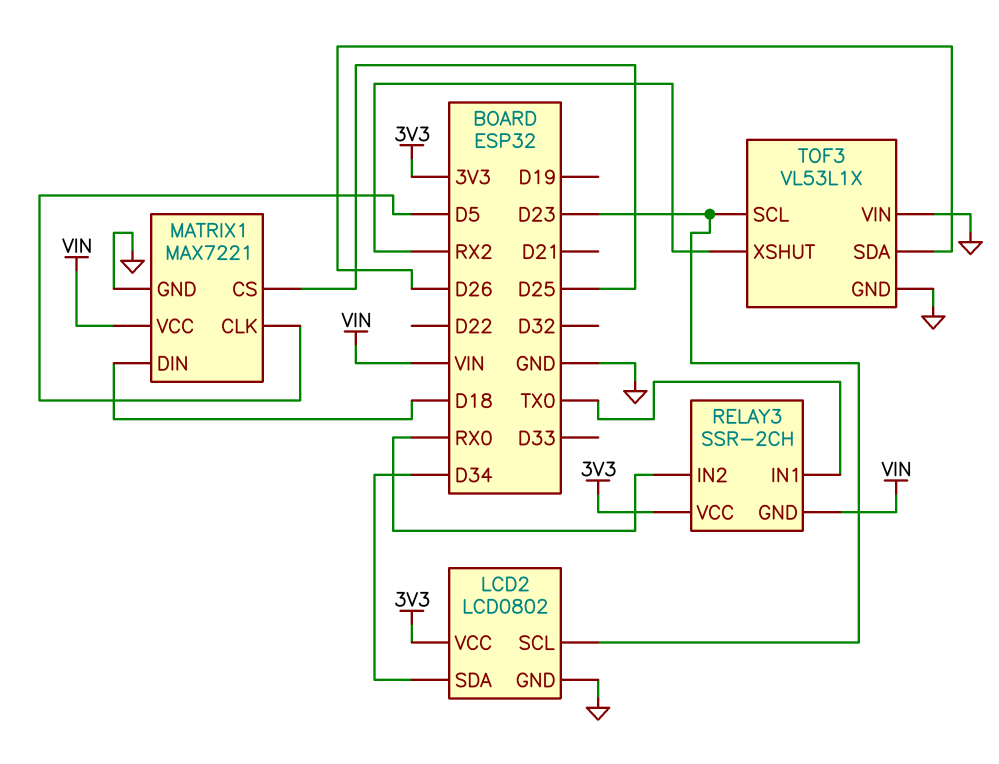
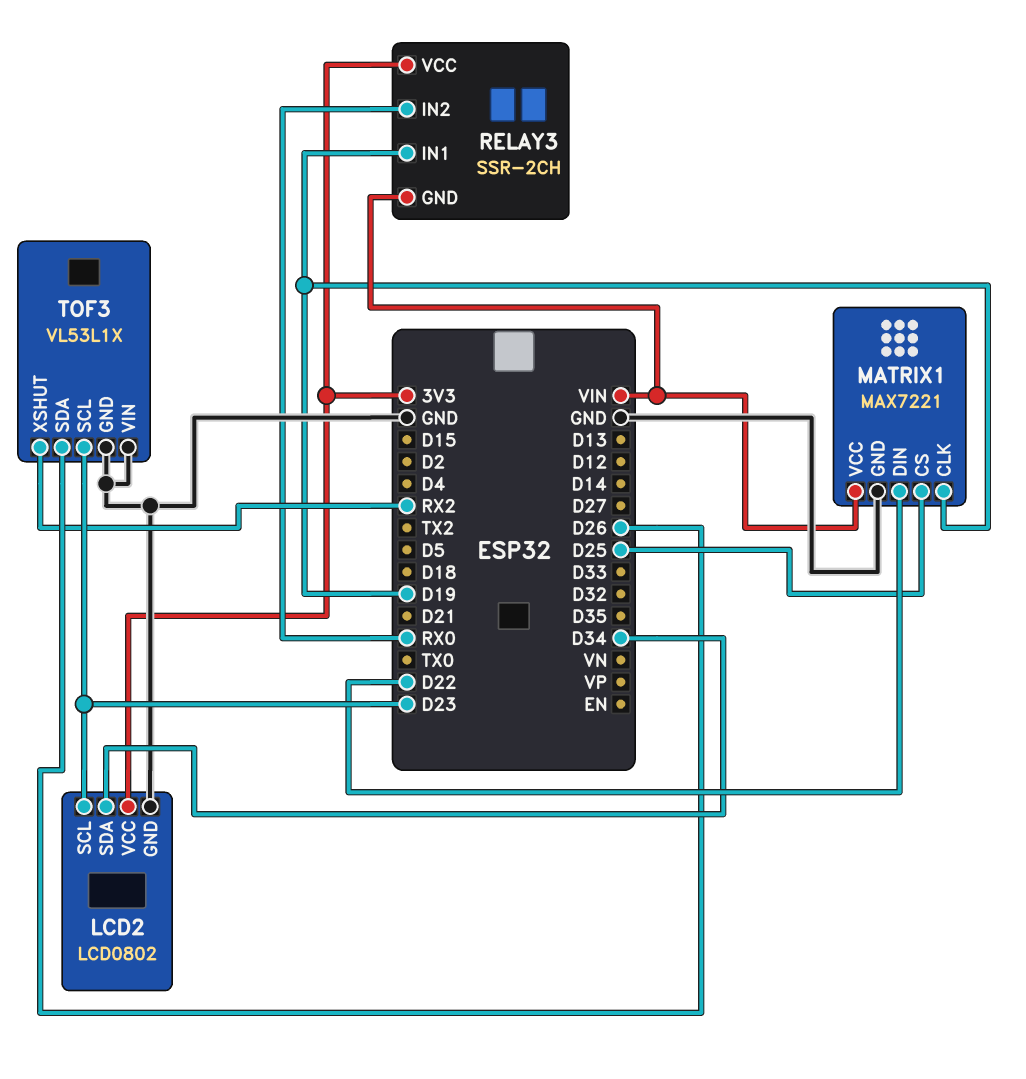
MATRIX1 pin CLK: D5 -> D19
MATRIX1 pin DIN: D18 -> D22
RELAY3 pin IN1: TX0 -> D19

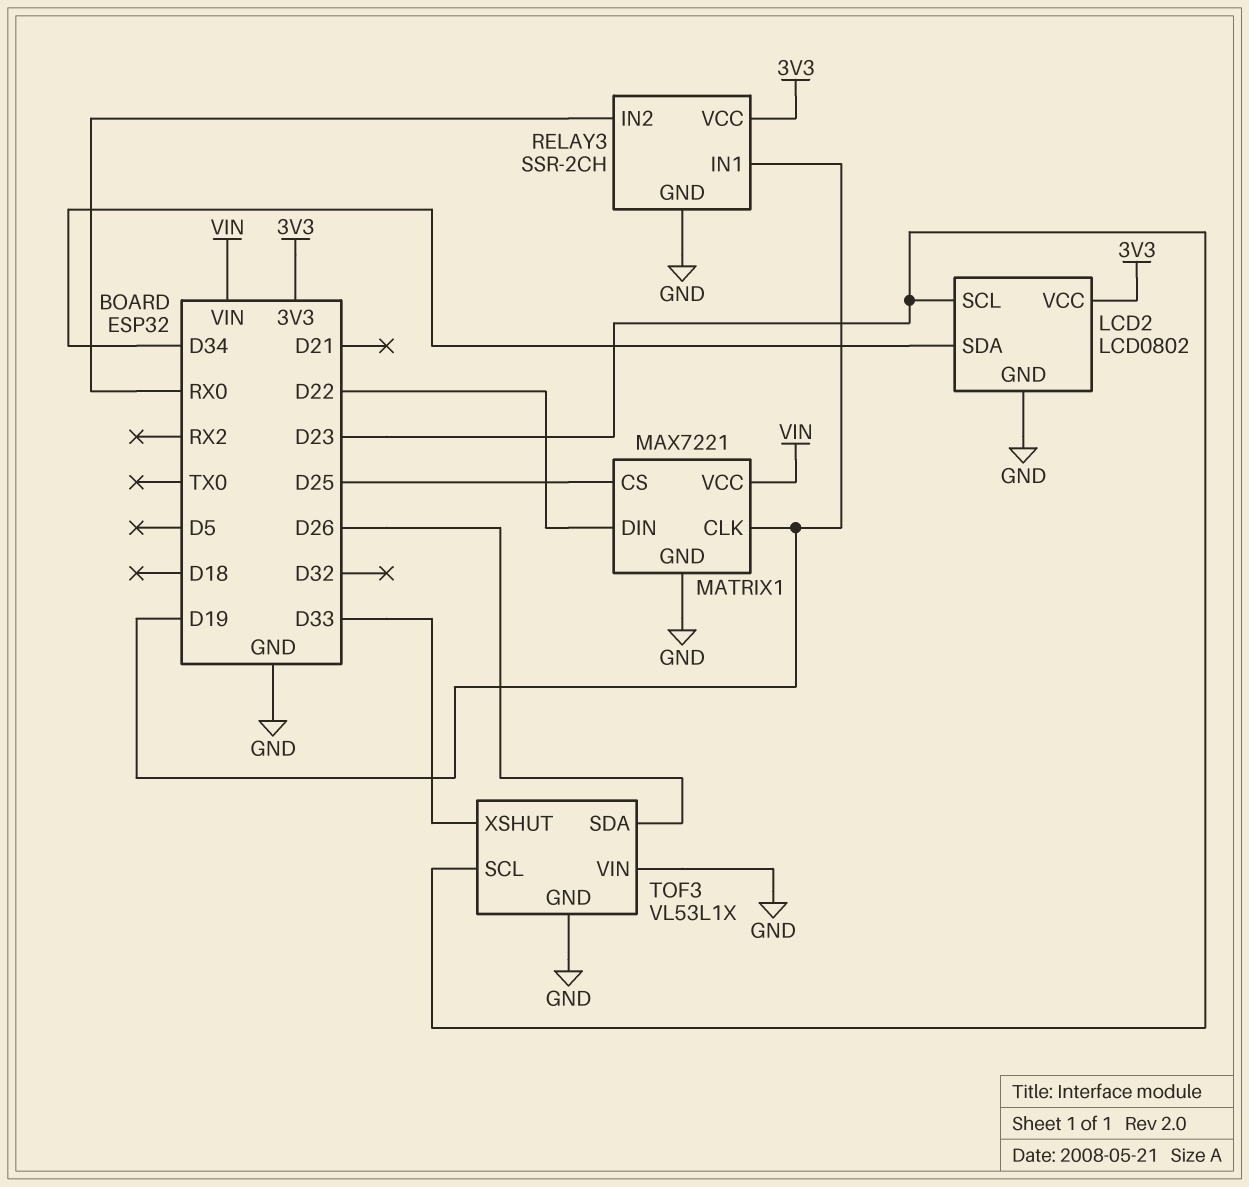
RELAY3 pin GND: VIN -> GND
TOF3 pin XSHUT: RX2 -> D33

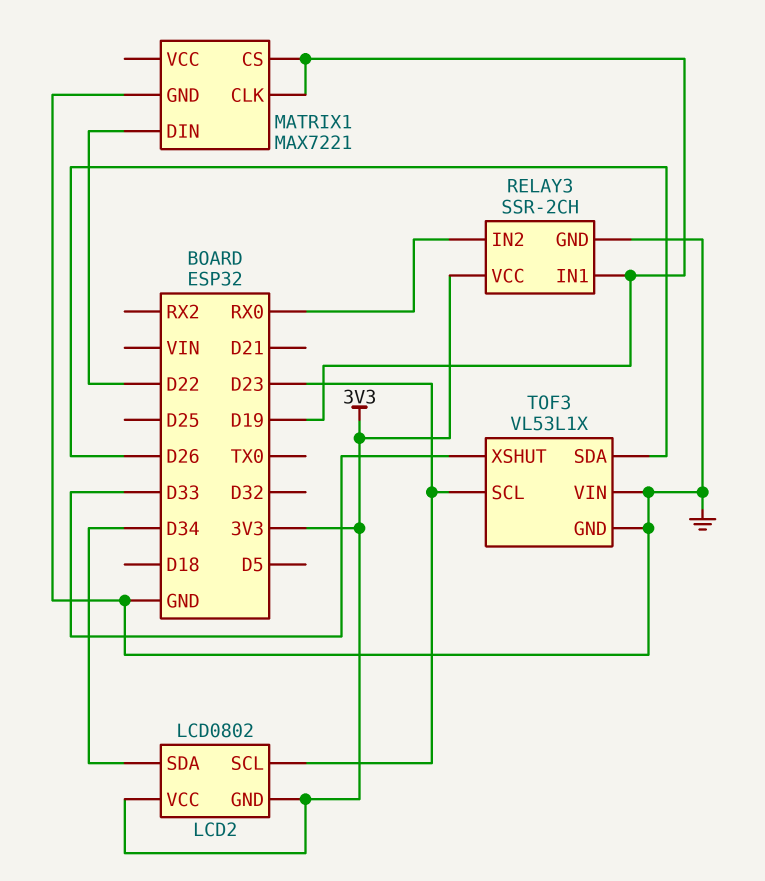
LCD2 pin GND: GND -> 3V3
MATRIX1 pin CS: D25 -> D19
MATRIX1 pin VCC: VIN -> none

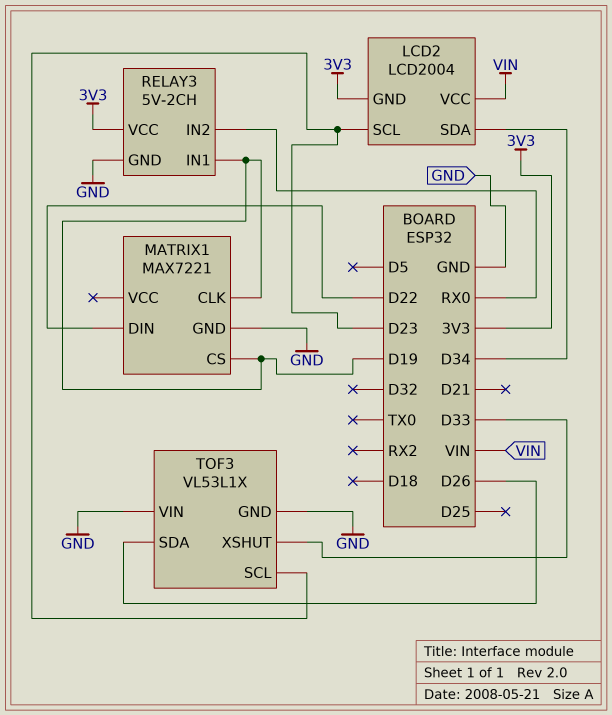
LCD2: LCD0802 -> LCD2004
LCD2 pin VCC: 3V3 -> VIN
RELAY3: SSR-2CH -> 5V-2CH

